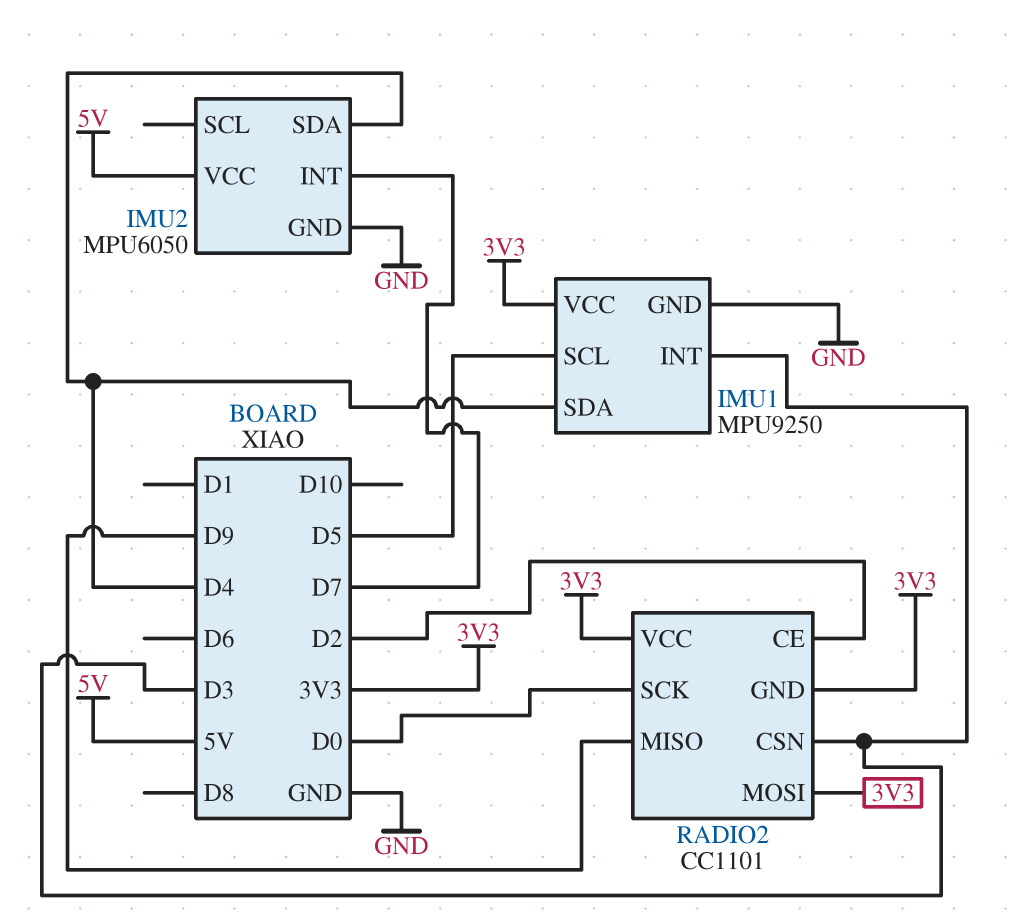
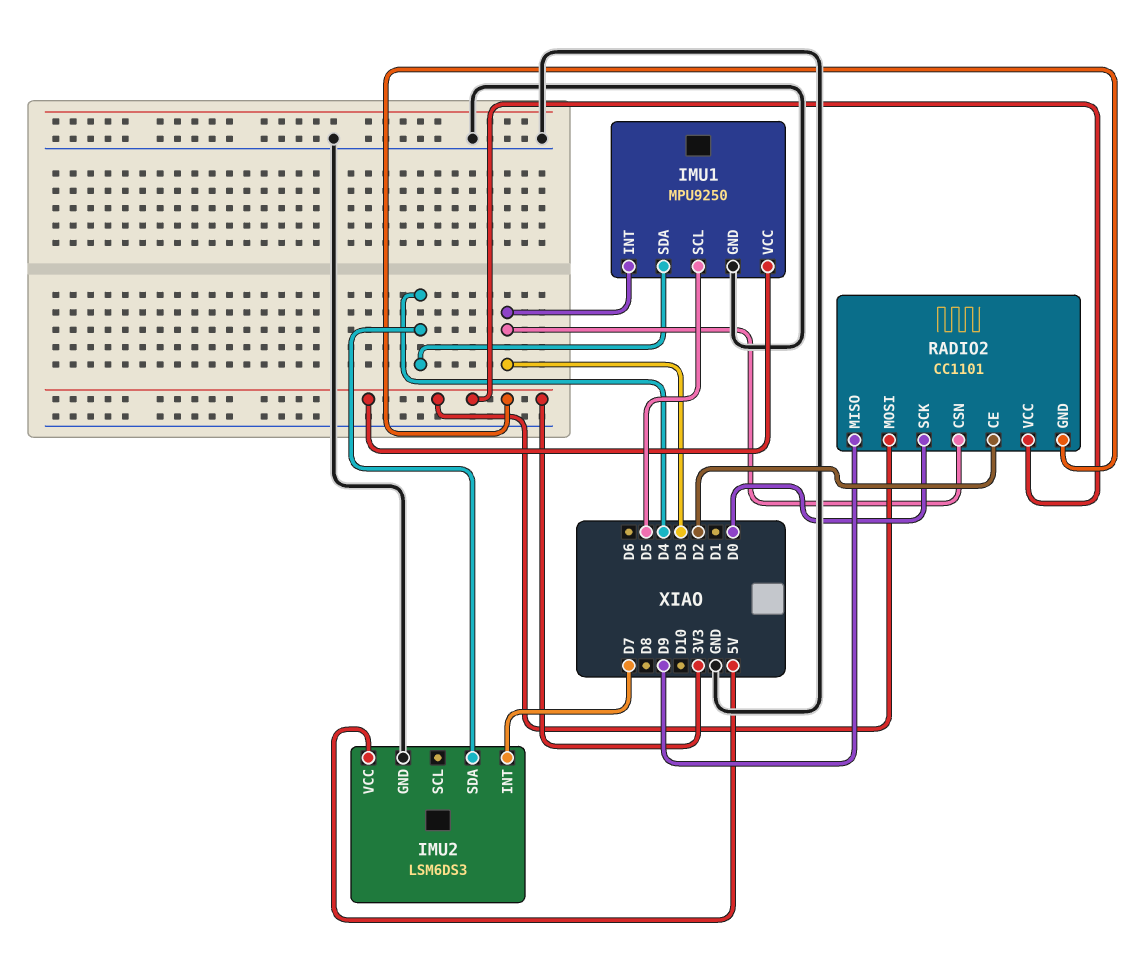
IMU2: MPU6050 -> LSM6DS3

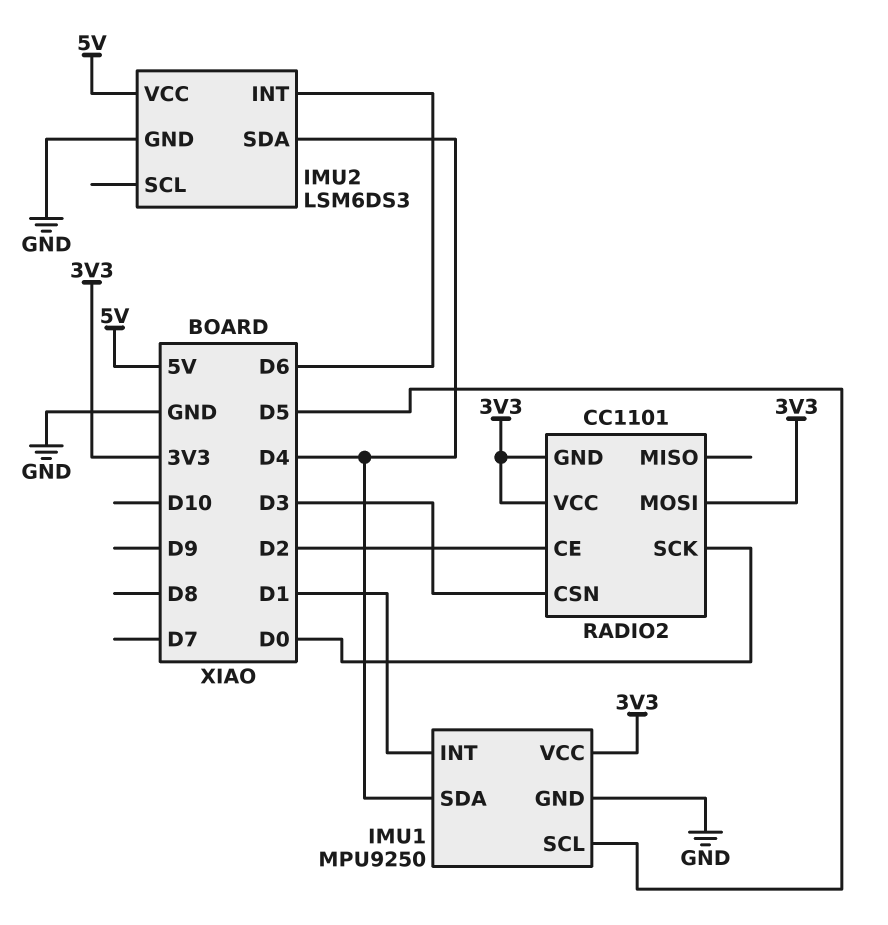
IMU1 pin INT: D3 -> D1
IMU2 pin INT: D7 -> D6
RADIO2 pin MISO: D9 -> none

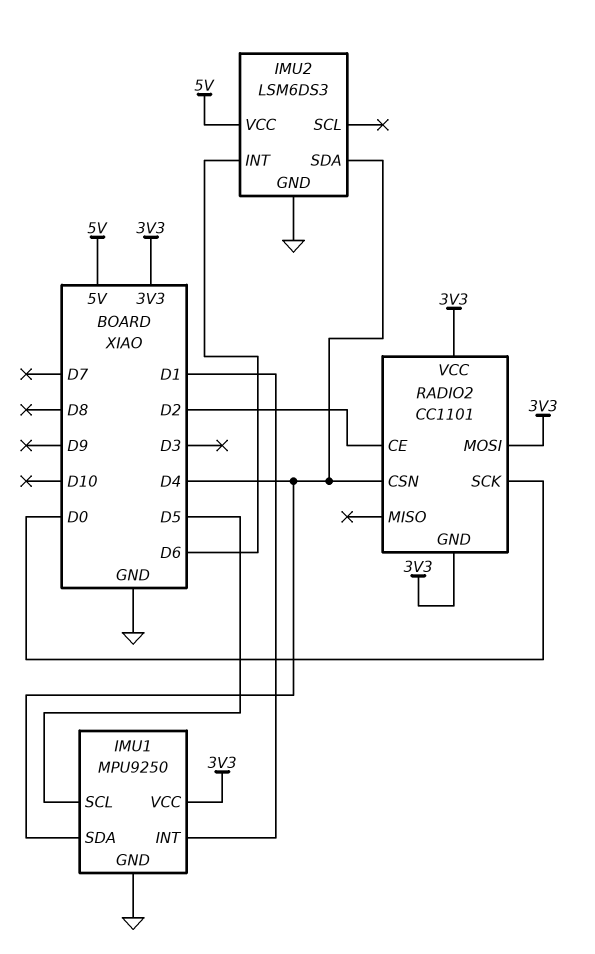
RADIO2 pin CSN: D3 -> D4

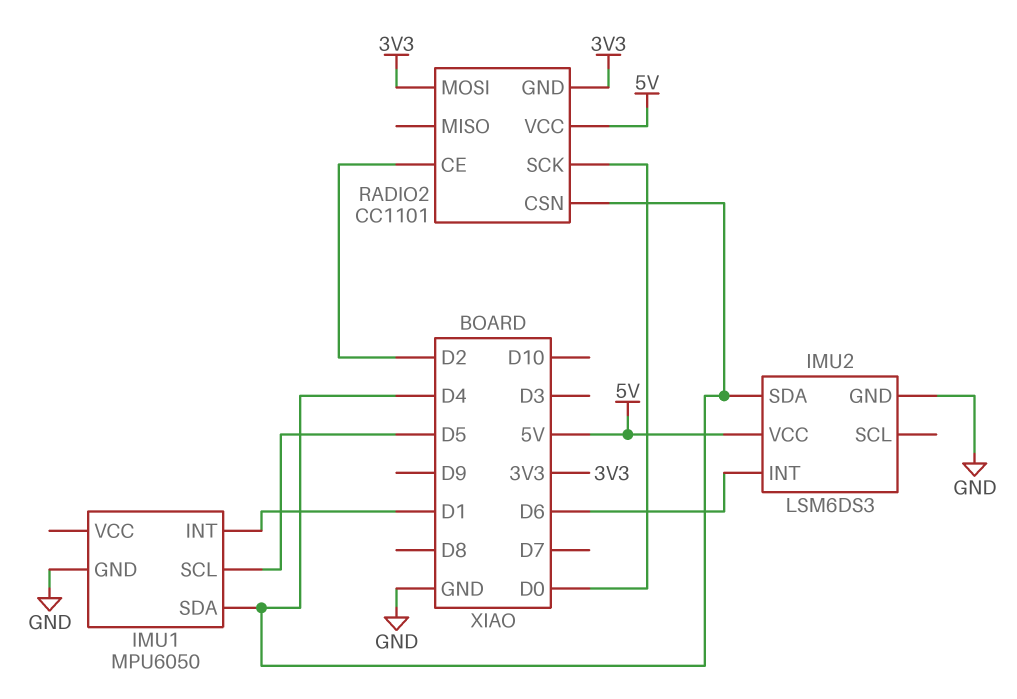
IMU1: MPU9250 -> MPU6050
IMU1 pin VCC: 3V3 -> none
RADIO2 pin VCC: 3V3 -> 5V

